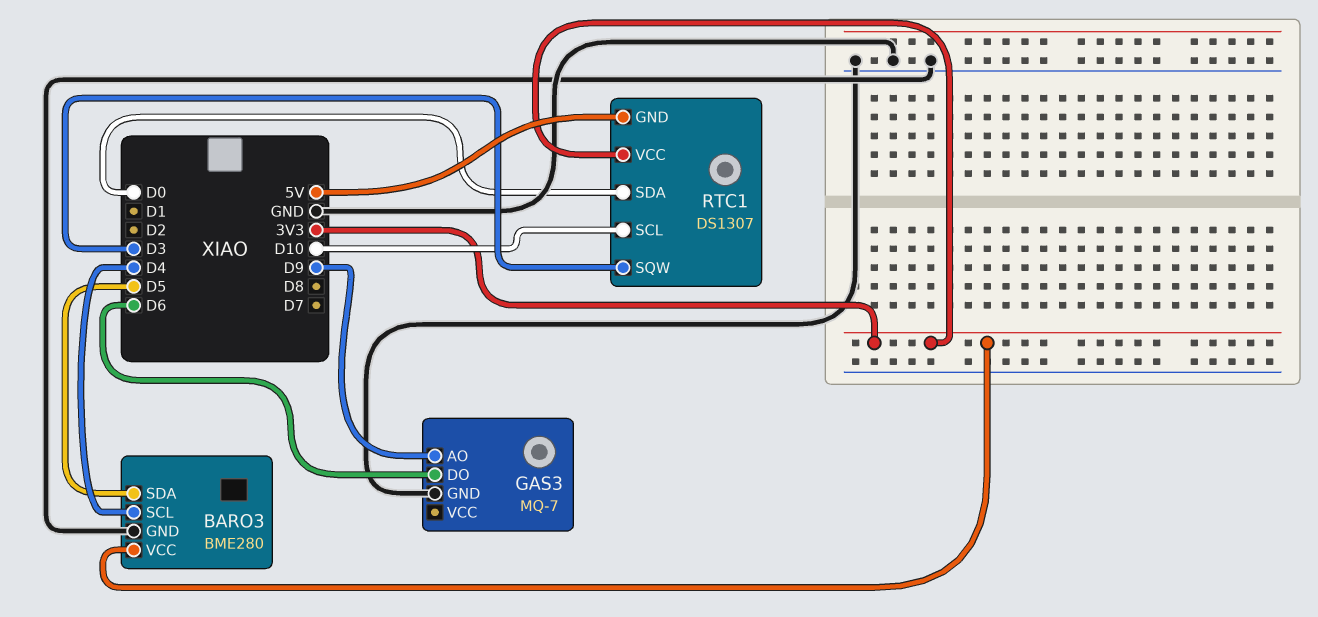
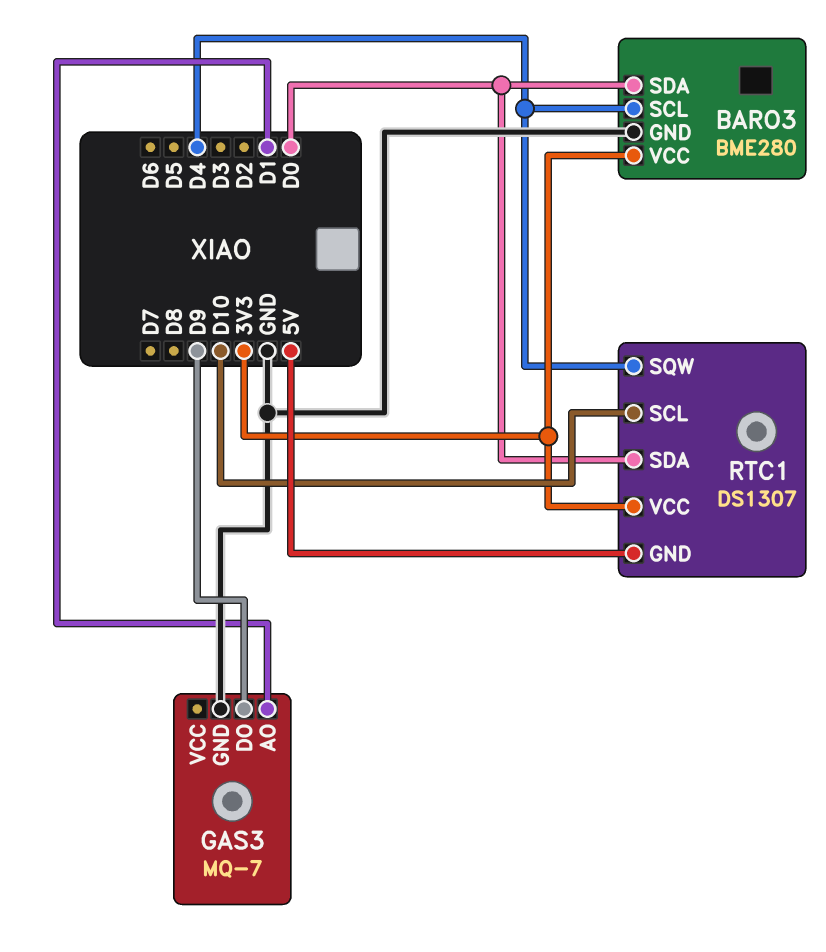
BARO3 pin SDA: D5 -> D0
GAS3 pin AO: D9 -> D1
GAS3 pin DO: D6 -> D9
RTC1 pin SQW: D3 -> D4

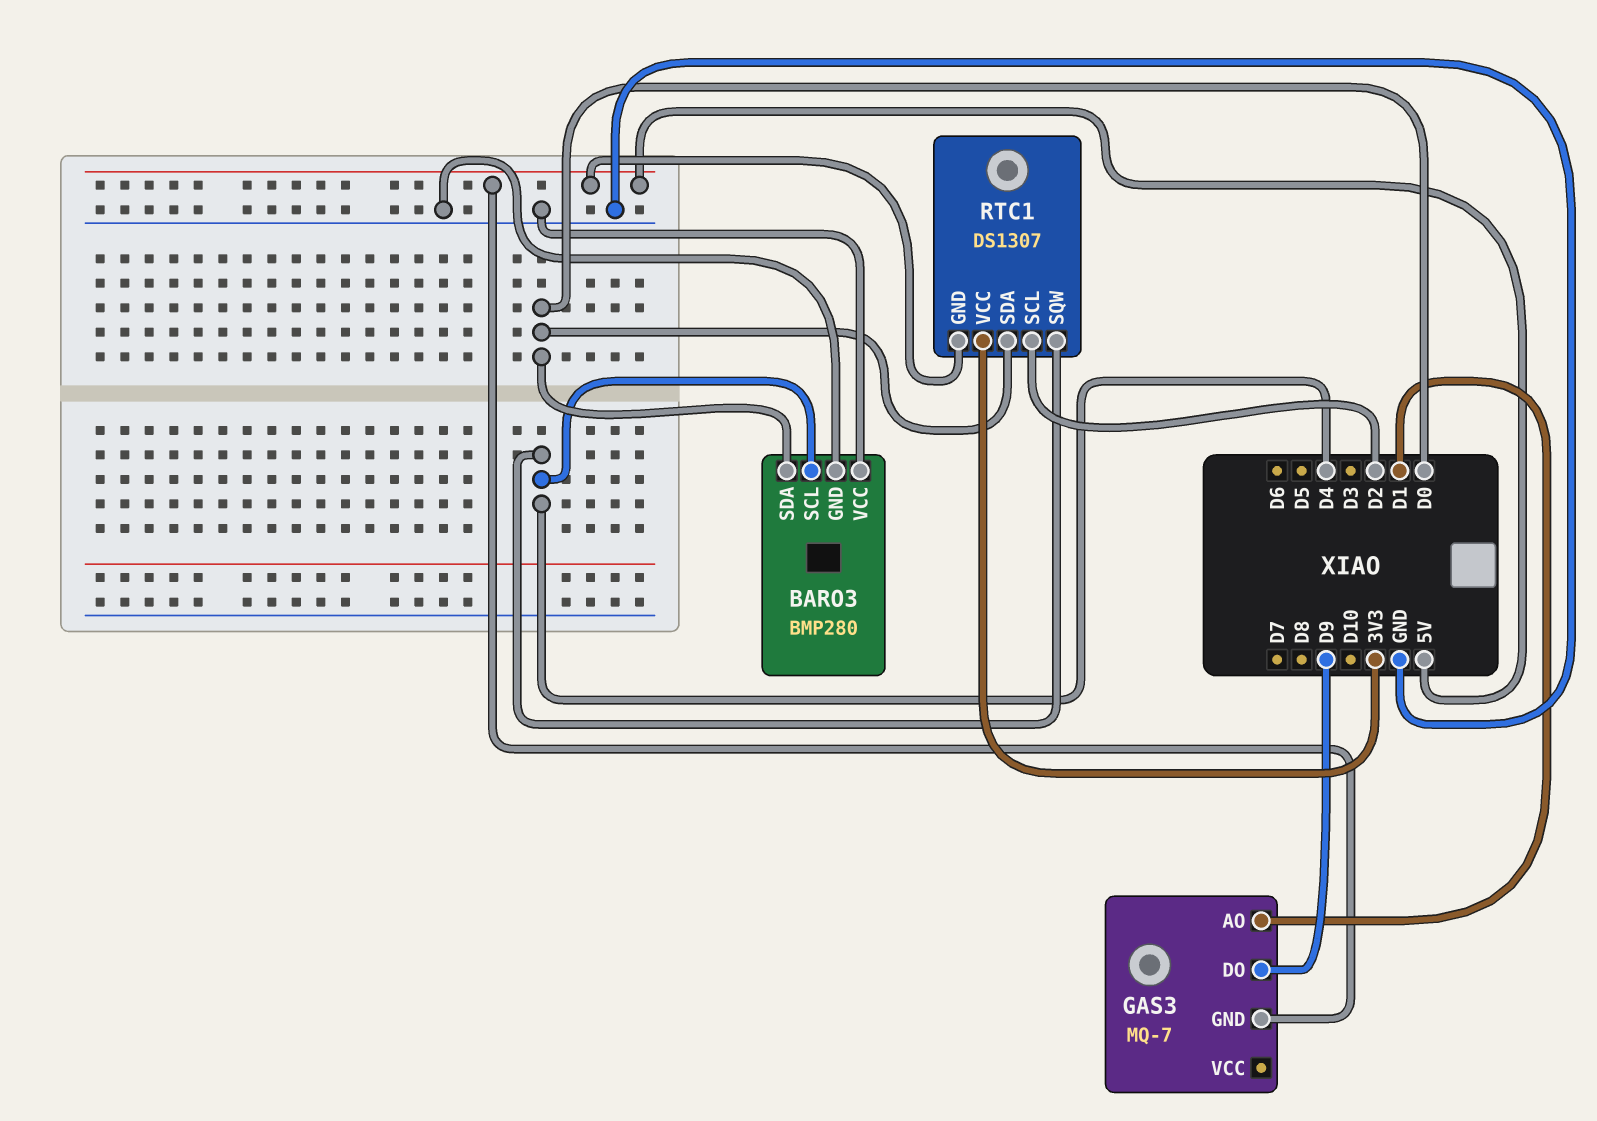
BARO3: BME280 -> BMP280
BARO3 pin VCC: 3V3 -> GND
GAS3 pin GND: GND -> 5V
RTC1 pin SCL: D10 -> D2

